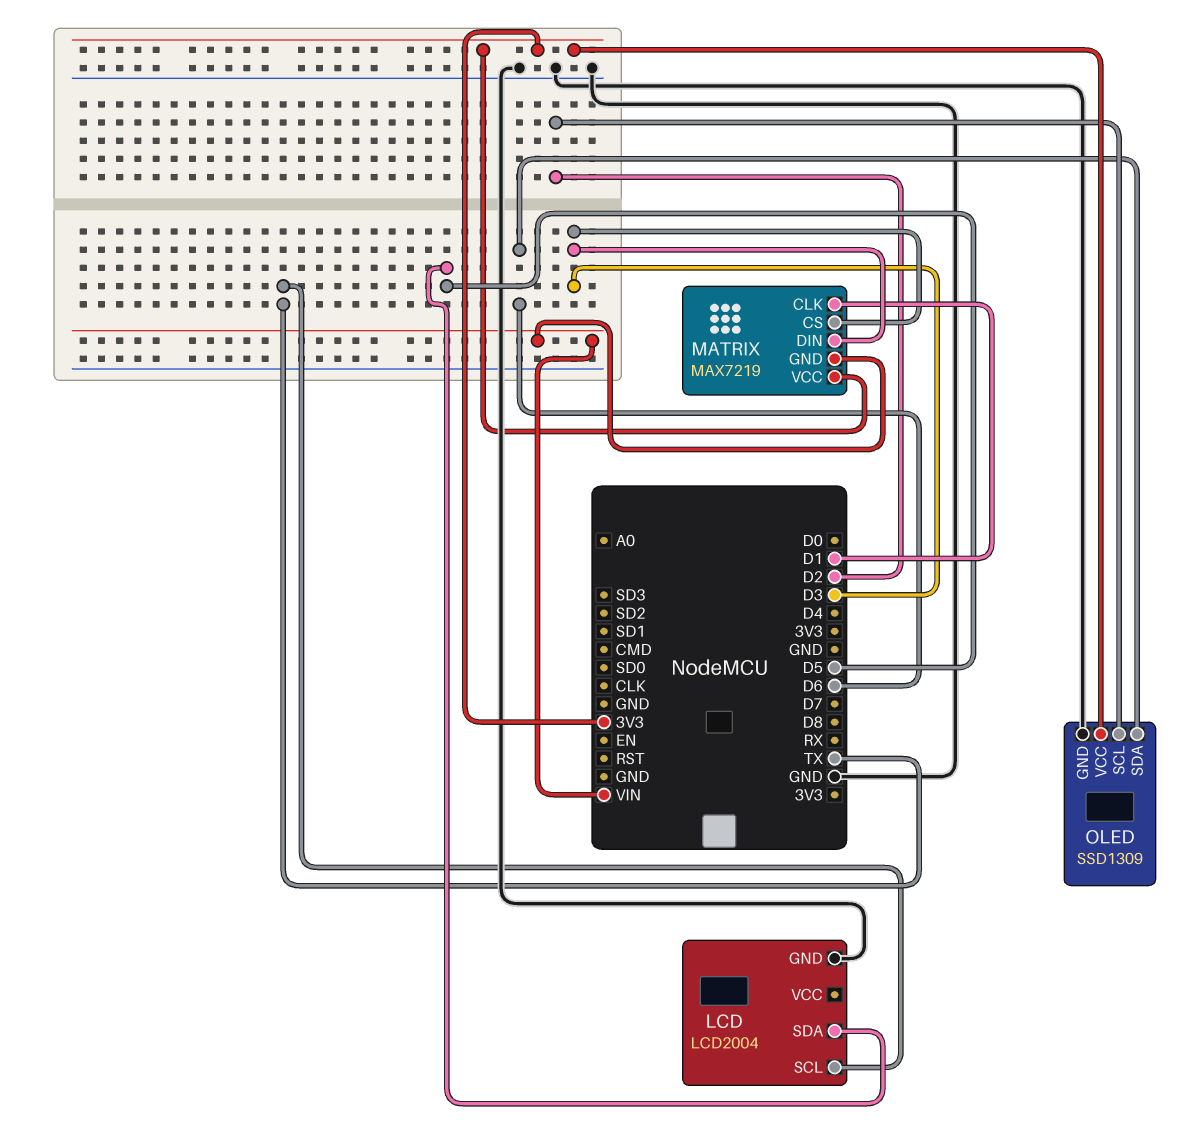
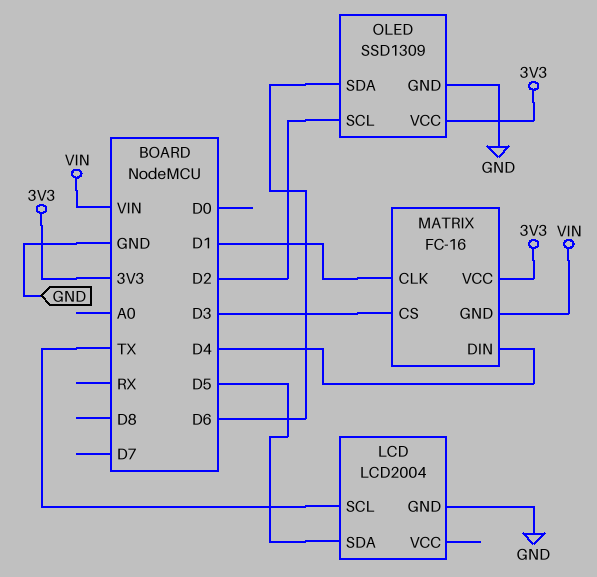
MATRIX: MAX7219 -> FC-16
MATRIX pin DIN: D3 -> D4

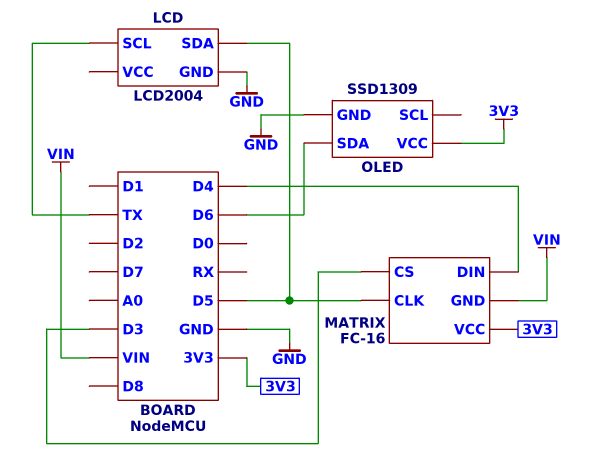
MATRIX pin CLK: D1 -> D5
OLED pin SCL: D2 -> none

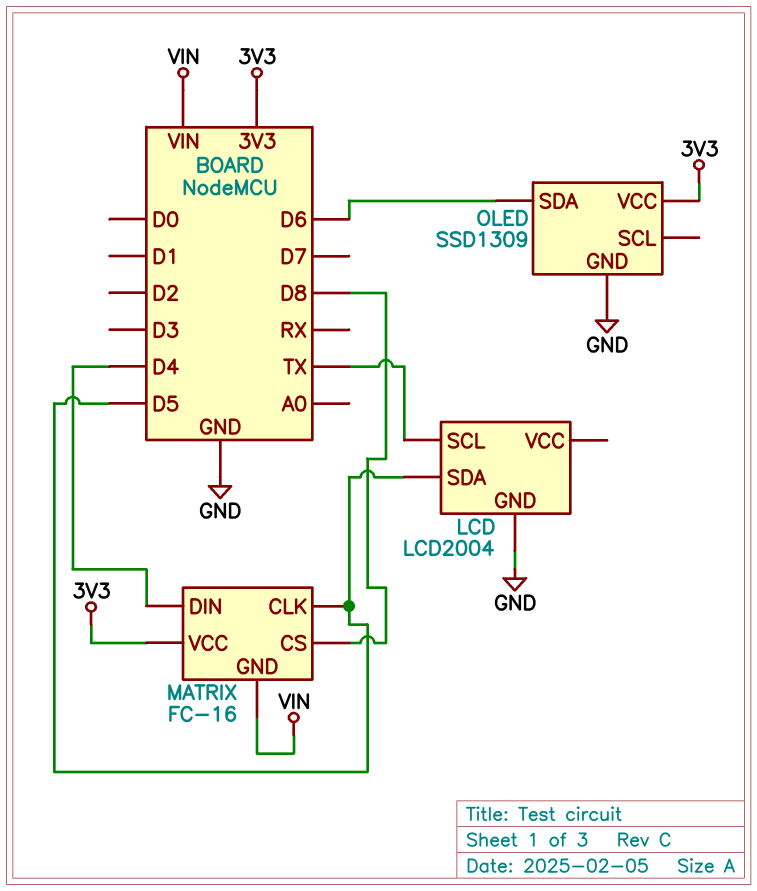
MATRIX pin CS: D3 -> D8

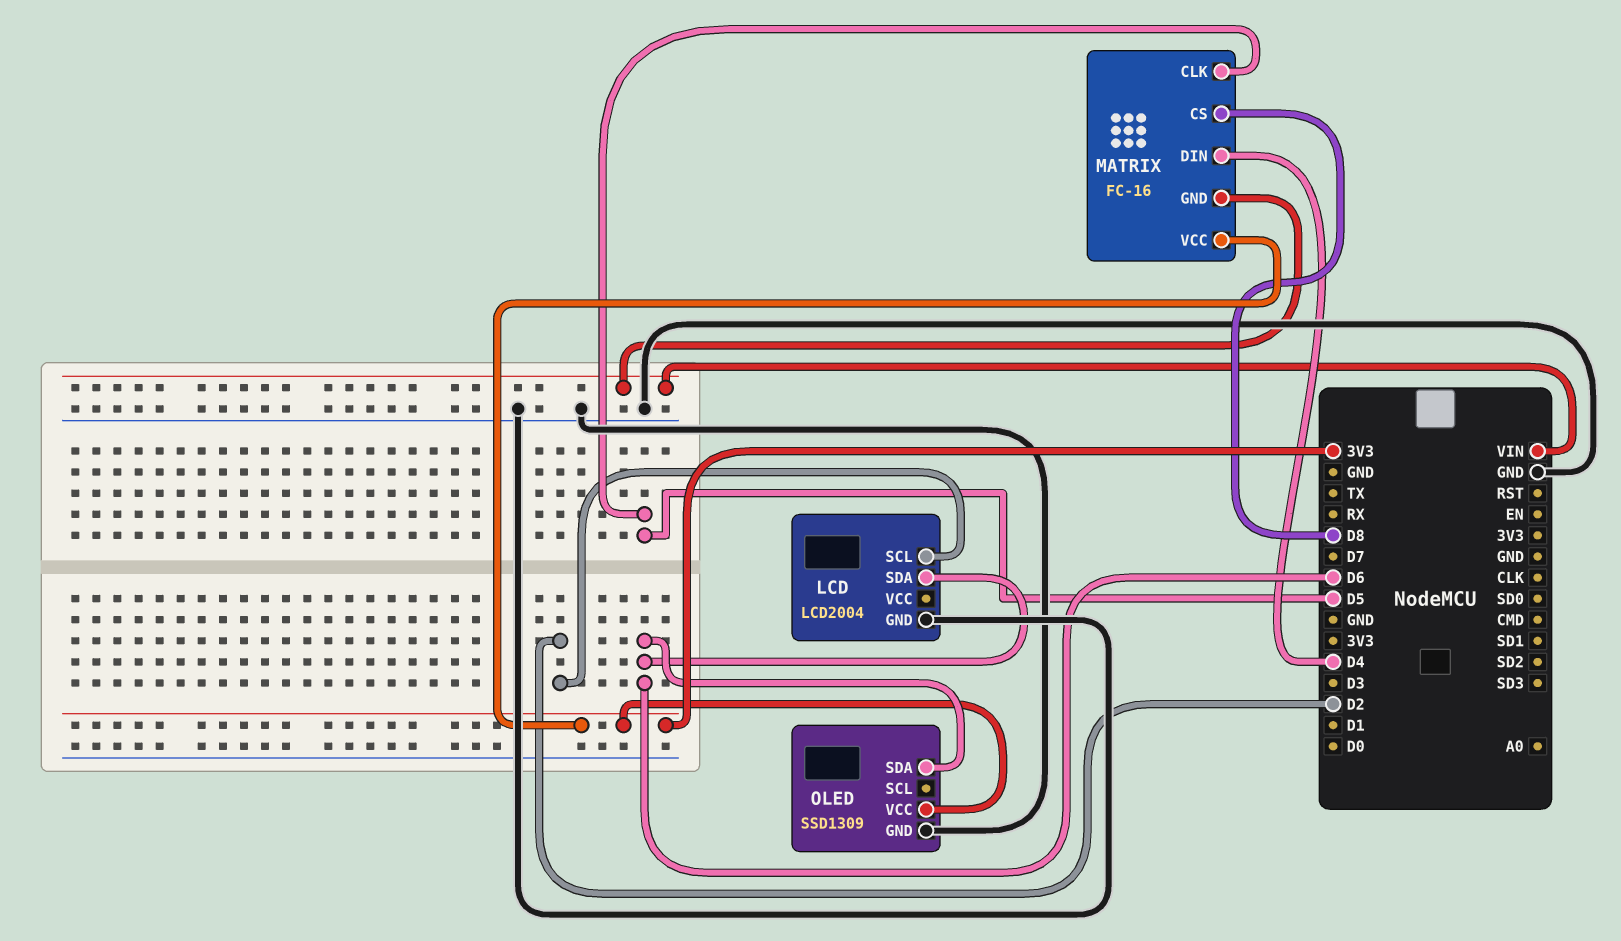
LCD pin SCL: TX -> D2
LCD pin SDA: D5 -> D6

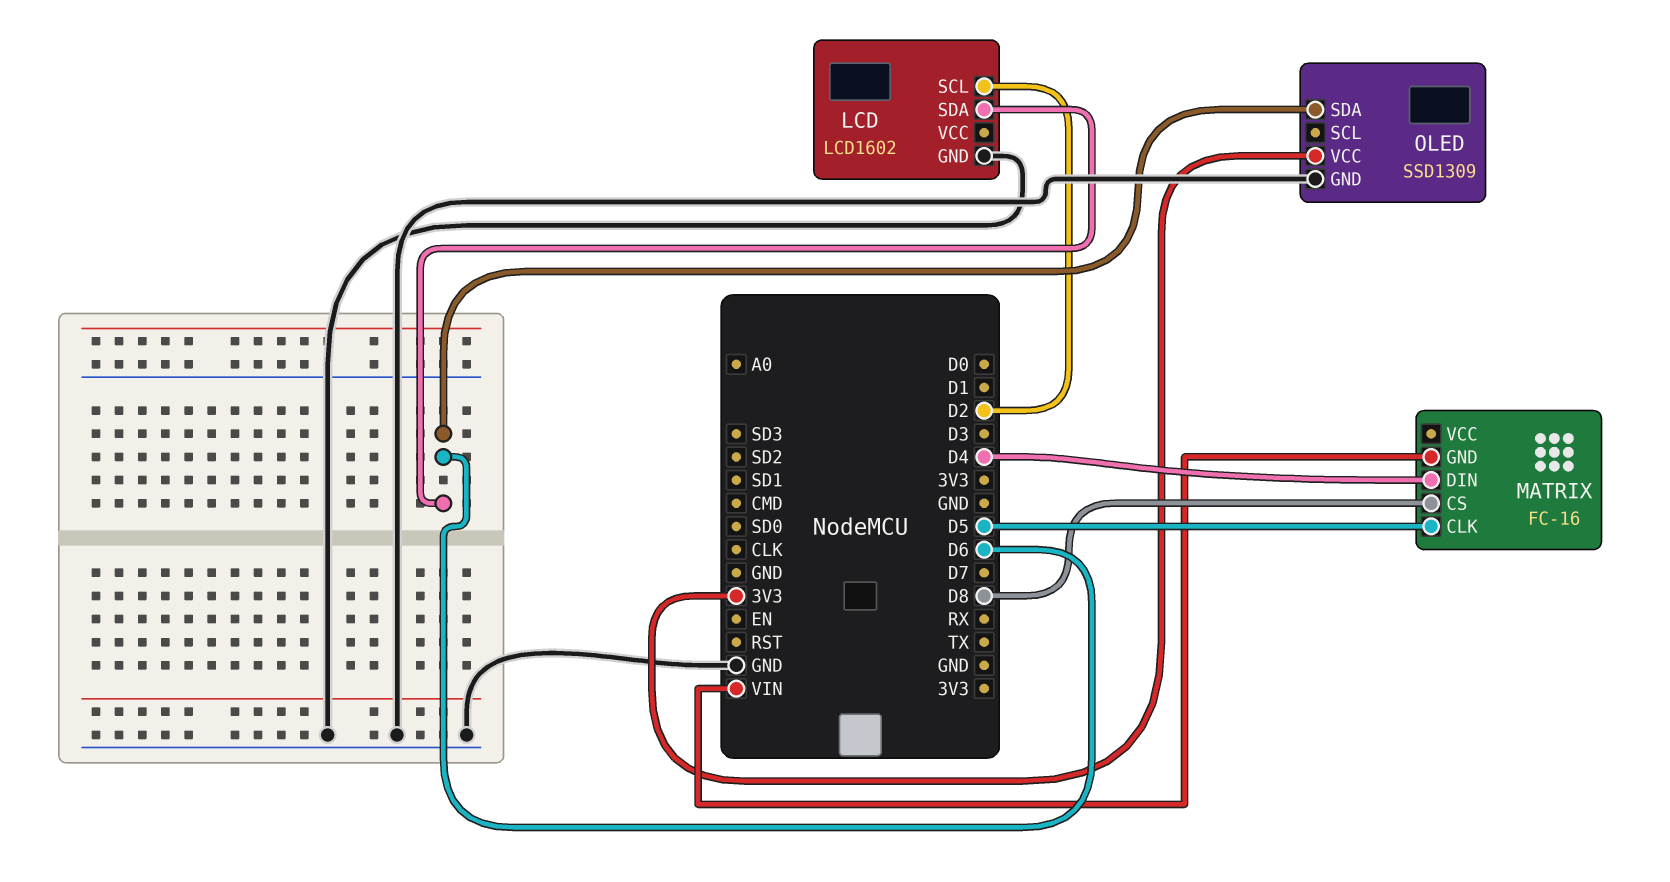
LCD: LCD2004 -> LCD1602
MATRIX pin VCC: 3V3 -> none

